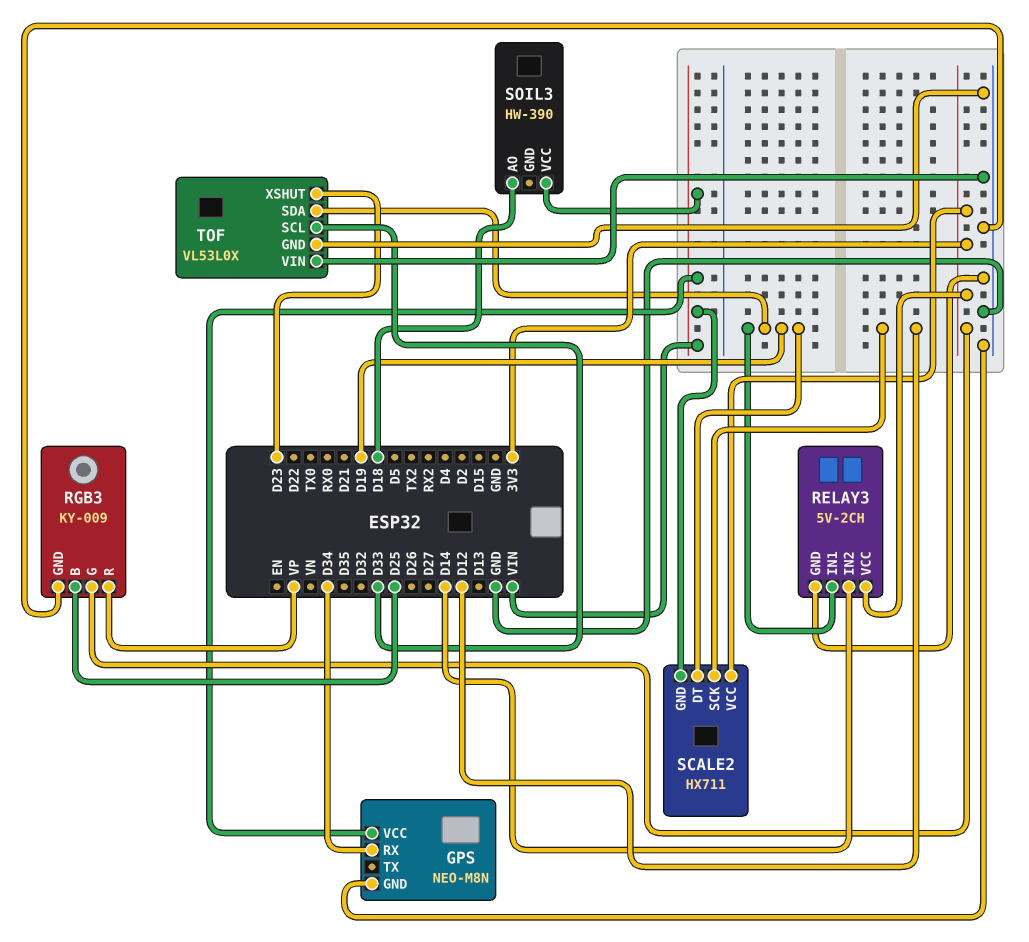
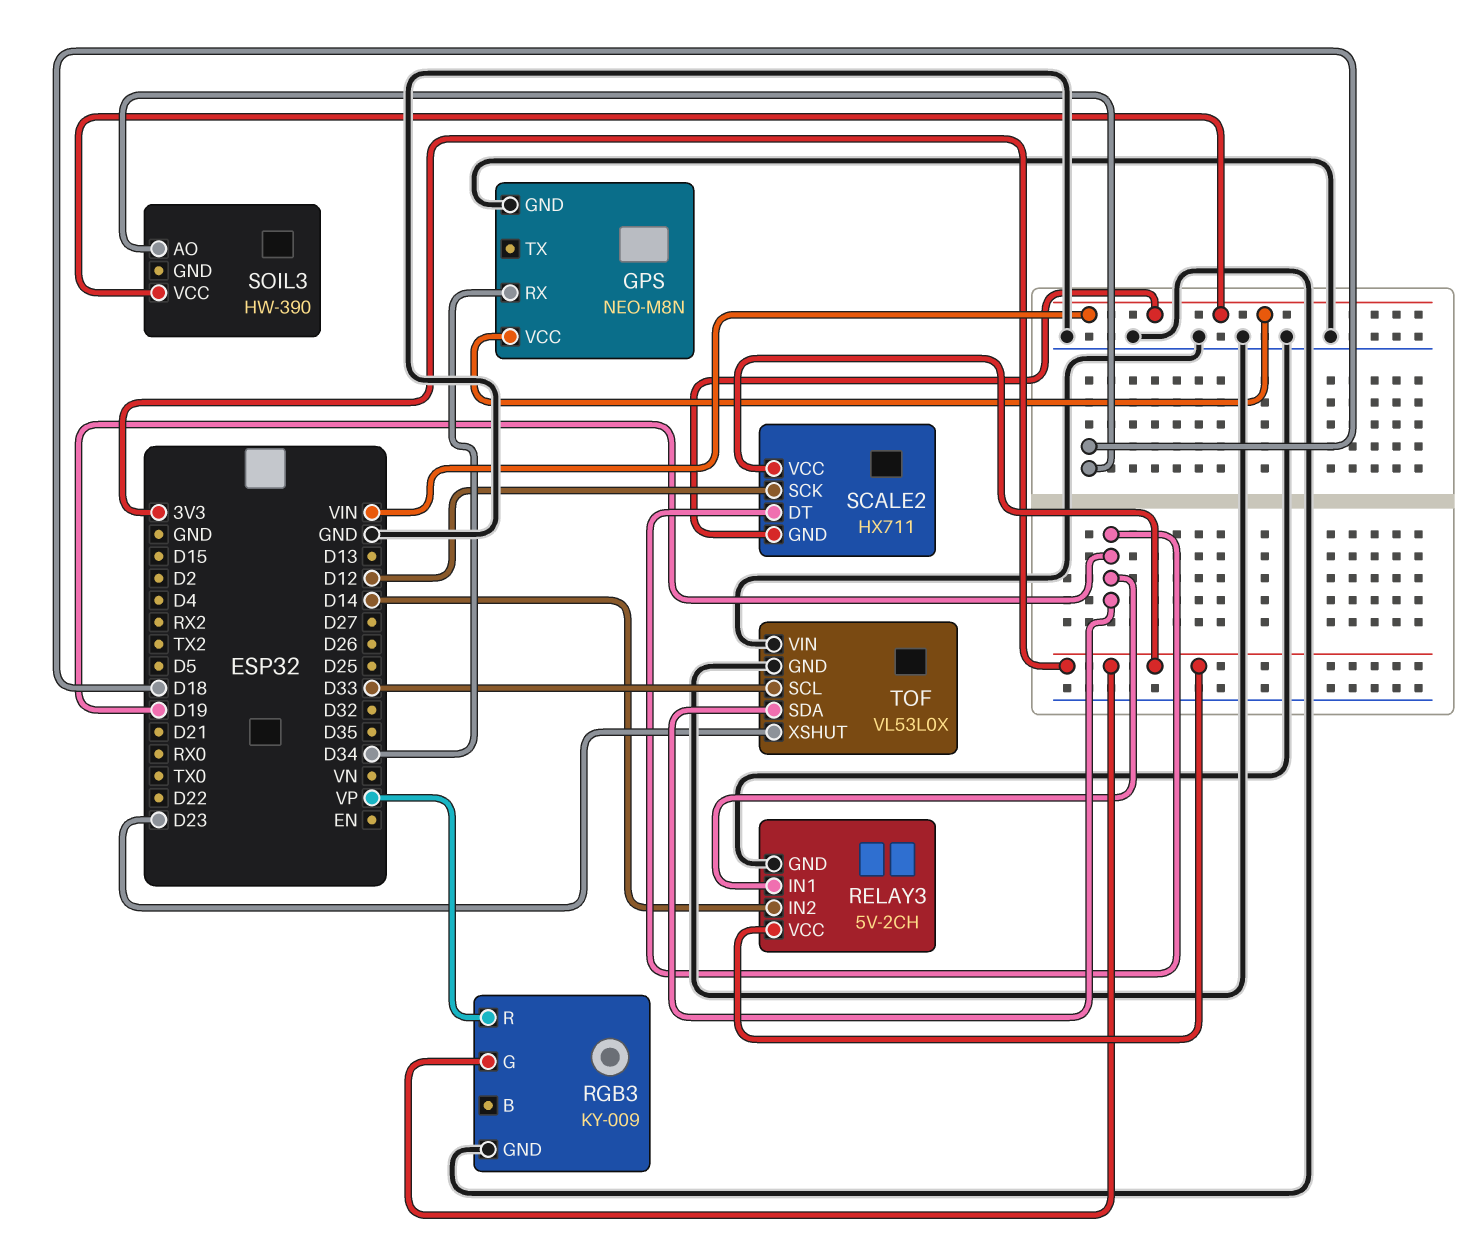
RGB3 pin B: D25 -> none

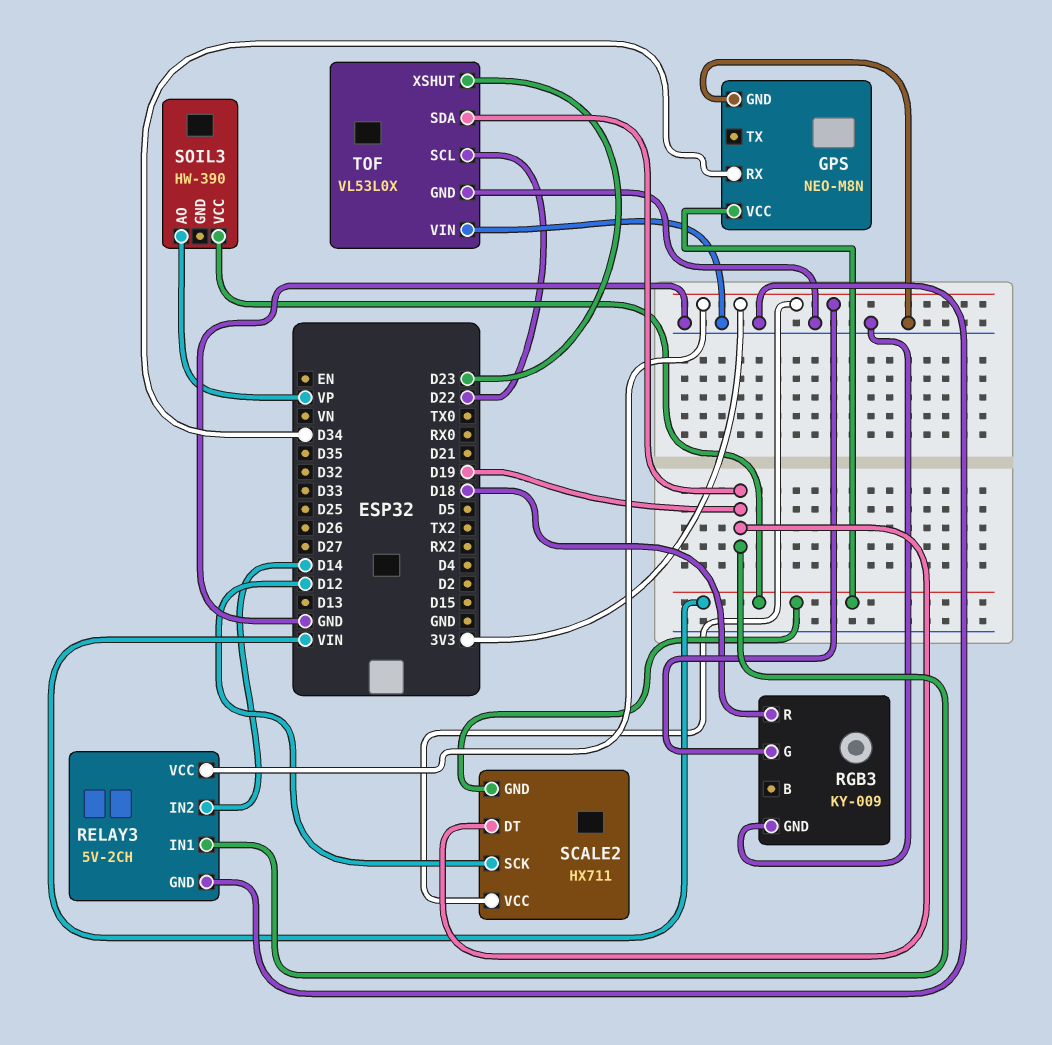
RGB3 pin R: VP -> D18
SOIL3 pin AO: D18 -> VP
TOF pin SCL: D33 -> D22

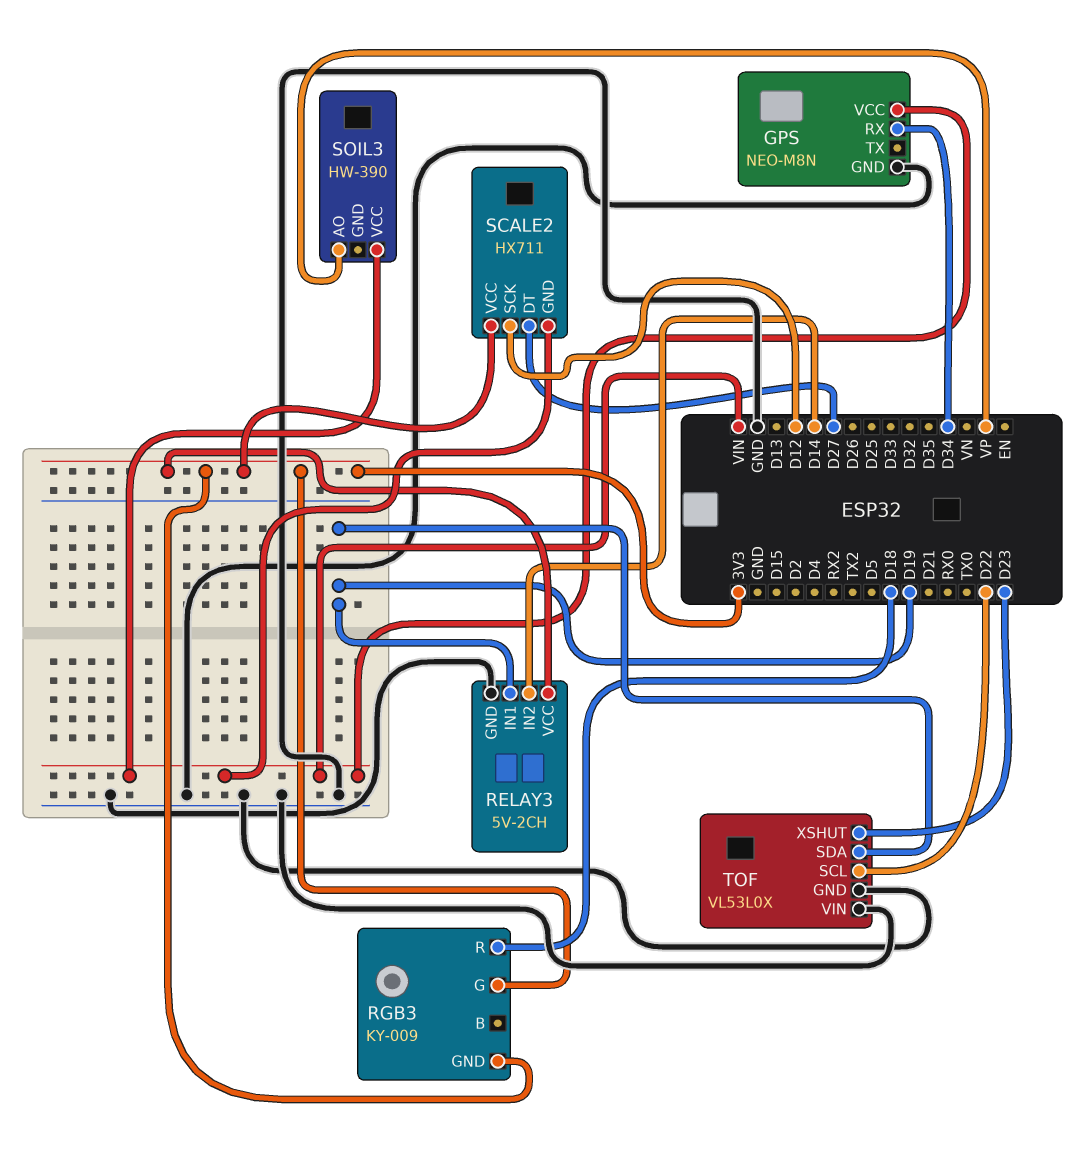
RGB3 pin GND: GND -> 3V3
SCALE2 pin DT: D19 -> D27

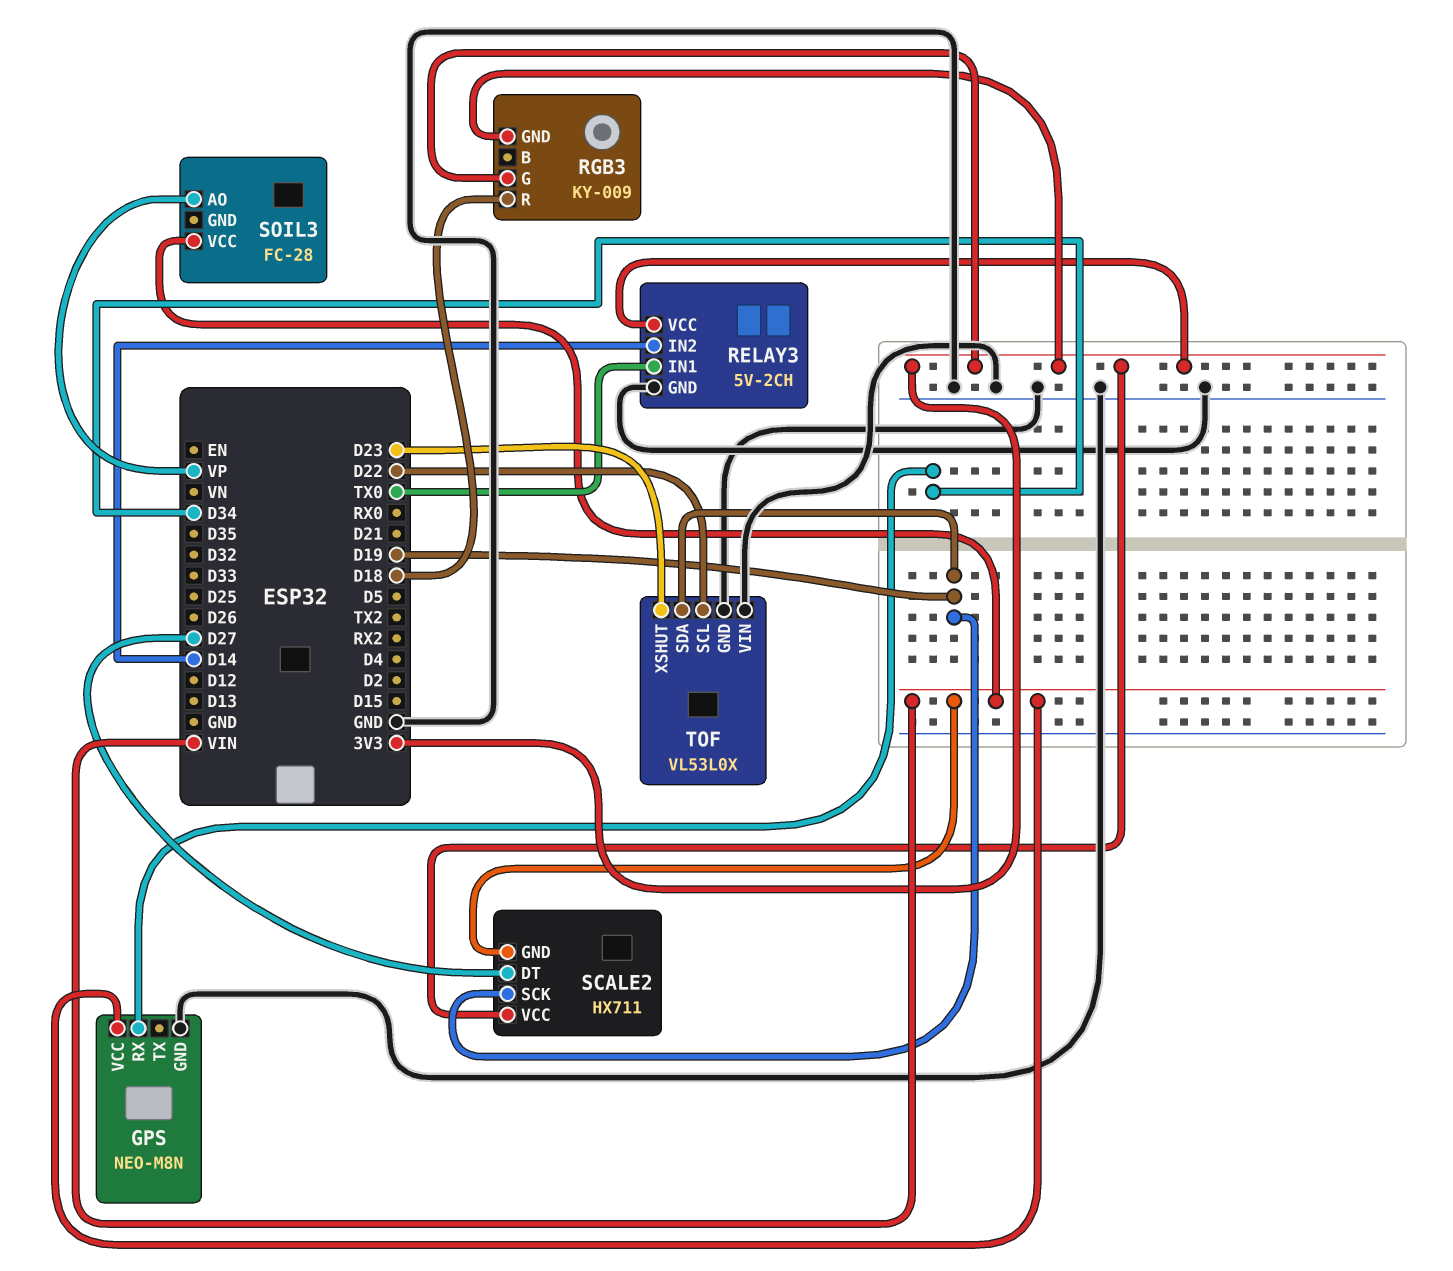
RELAY3 pin IN1: D19 -> TX0
SCALE2 pin SCK: D12 -> D19
SOIL3: HW-390 -> FC-28

